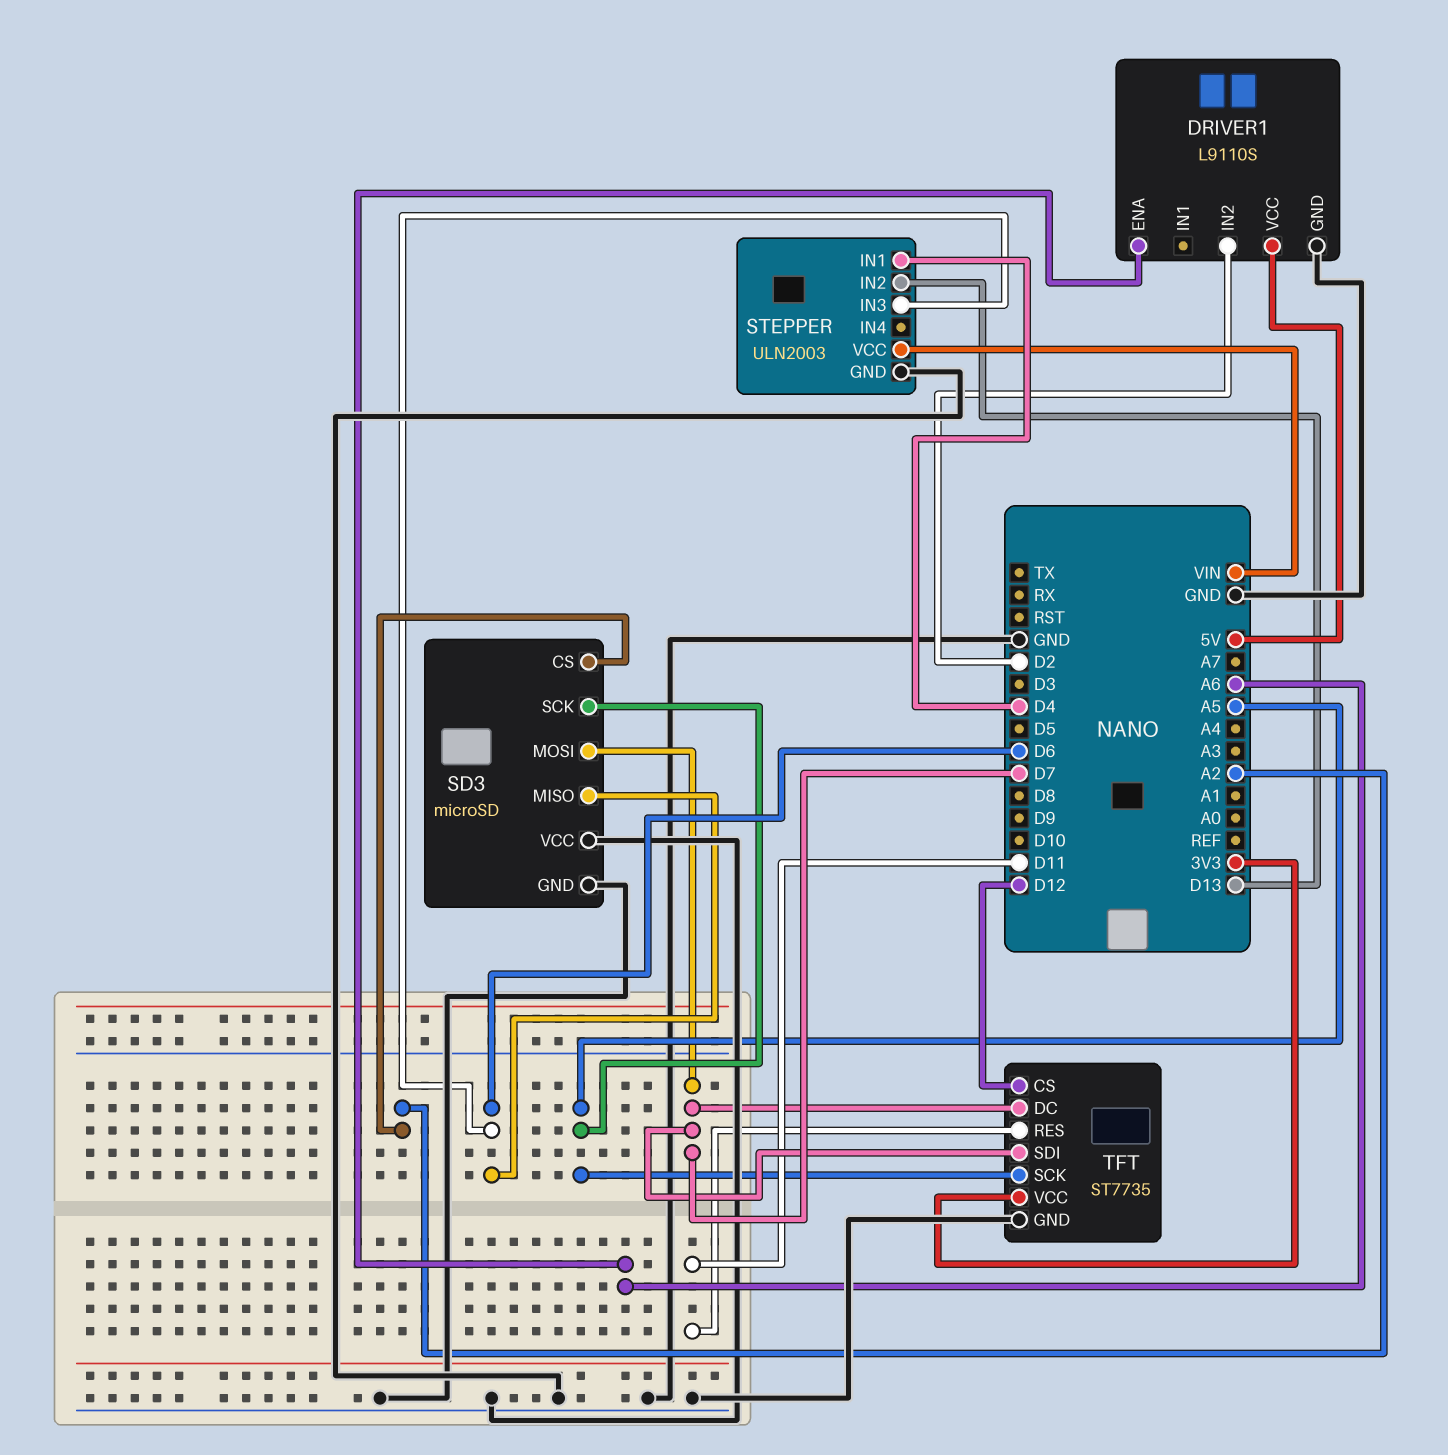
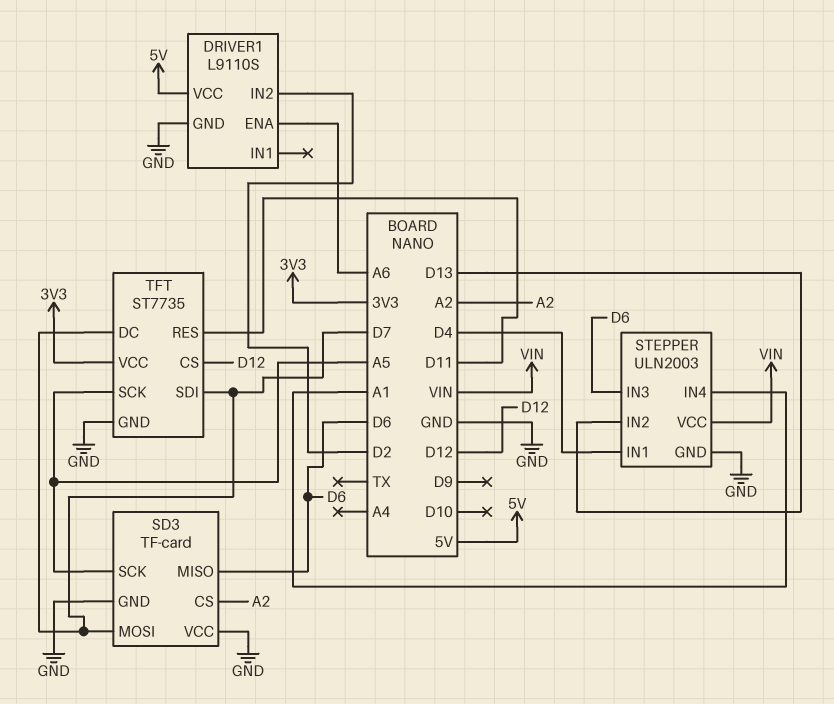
SD3: microSD -> TF-card
STEPPER pin IN4: none -> A1

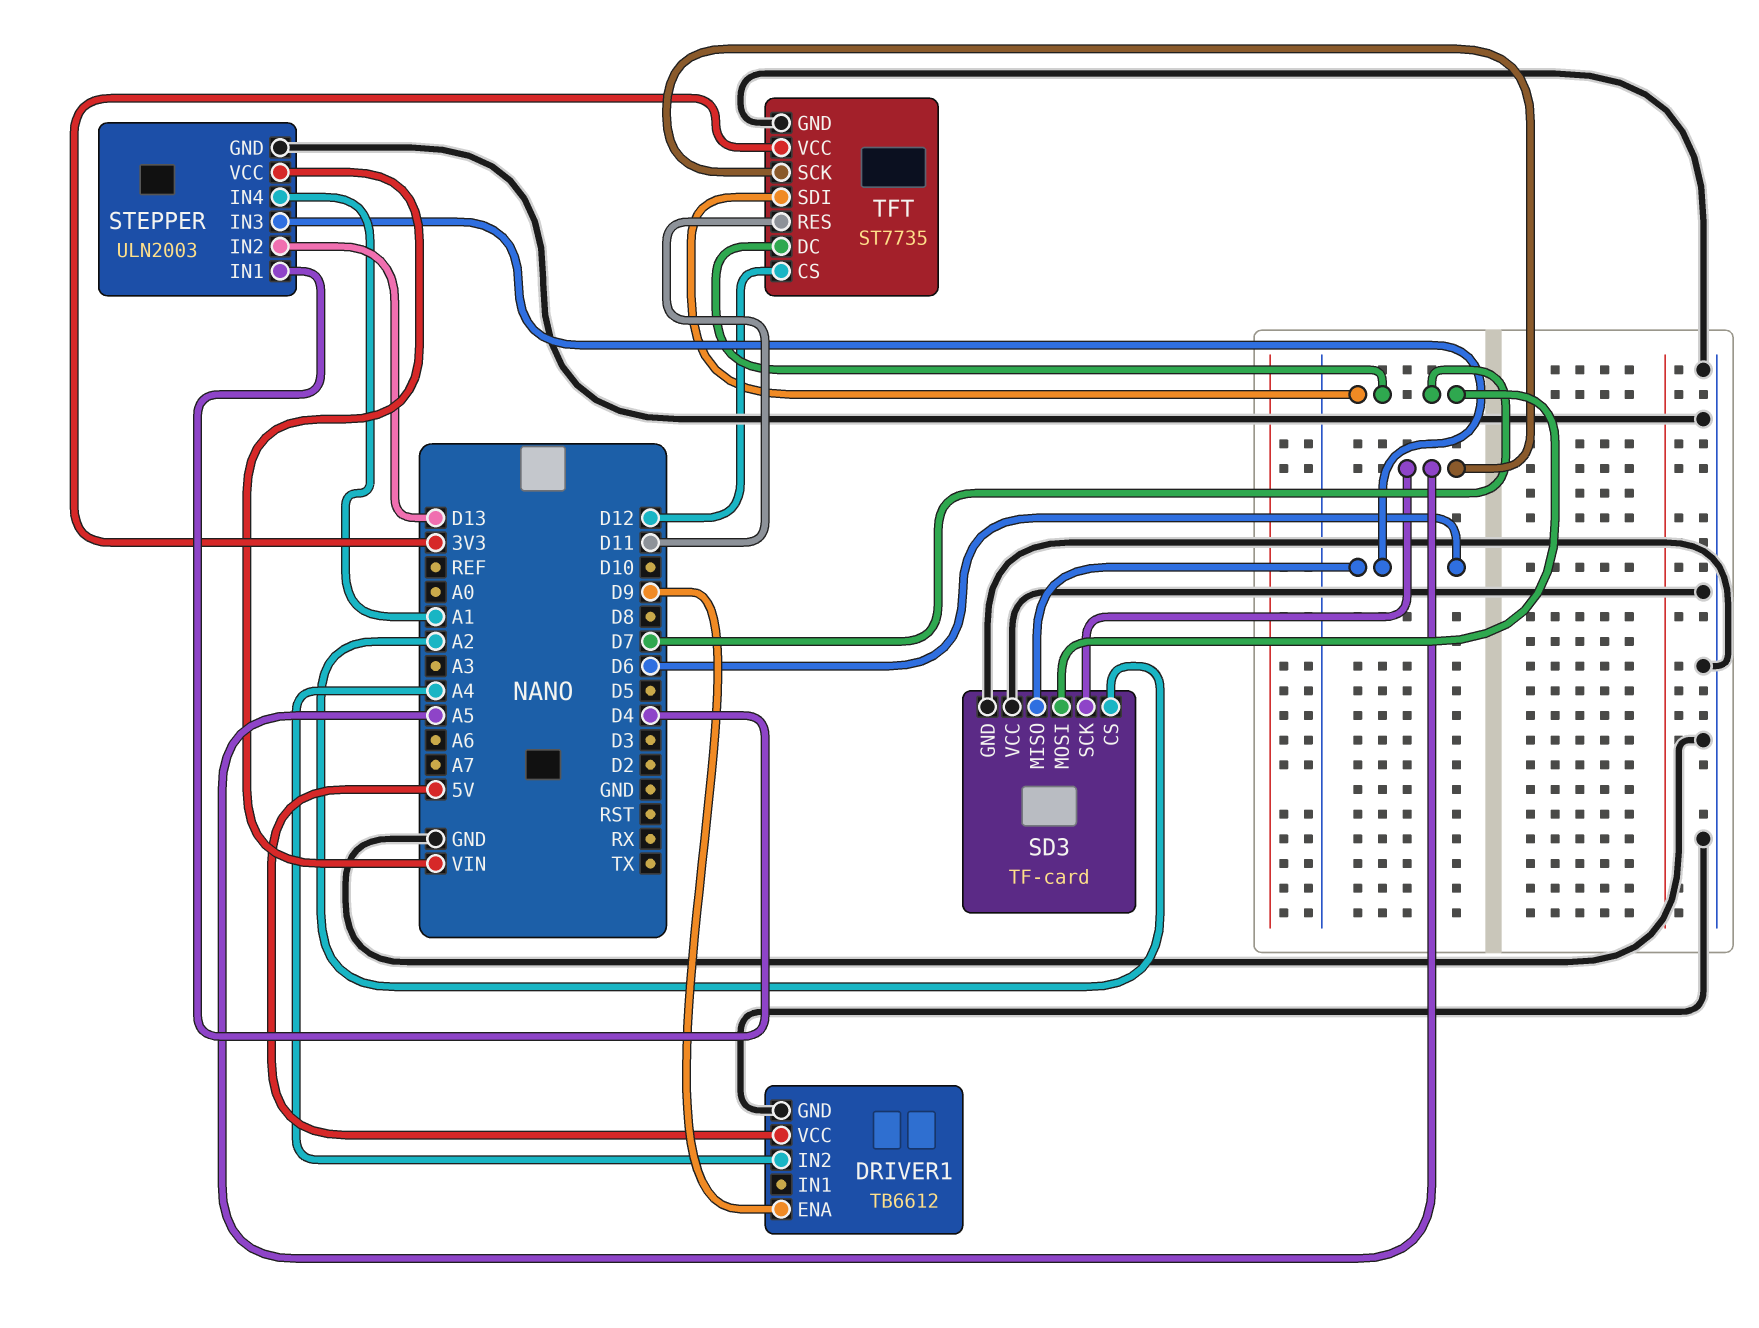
DRIVER1: L9110S -> TB6612
DRIVER1 pin ENA: A6 -> D9
DRIVER1 pin IN2: D2 -> A4

